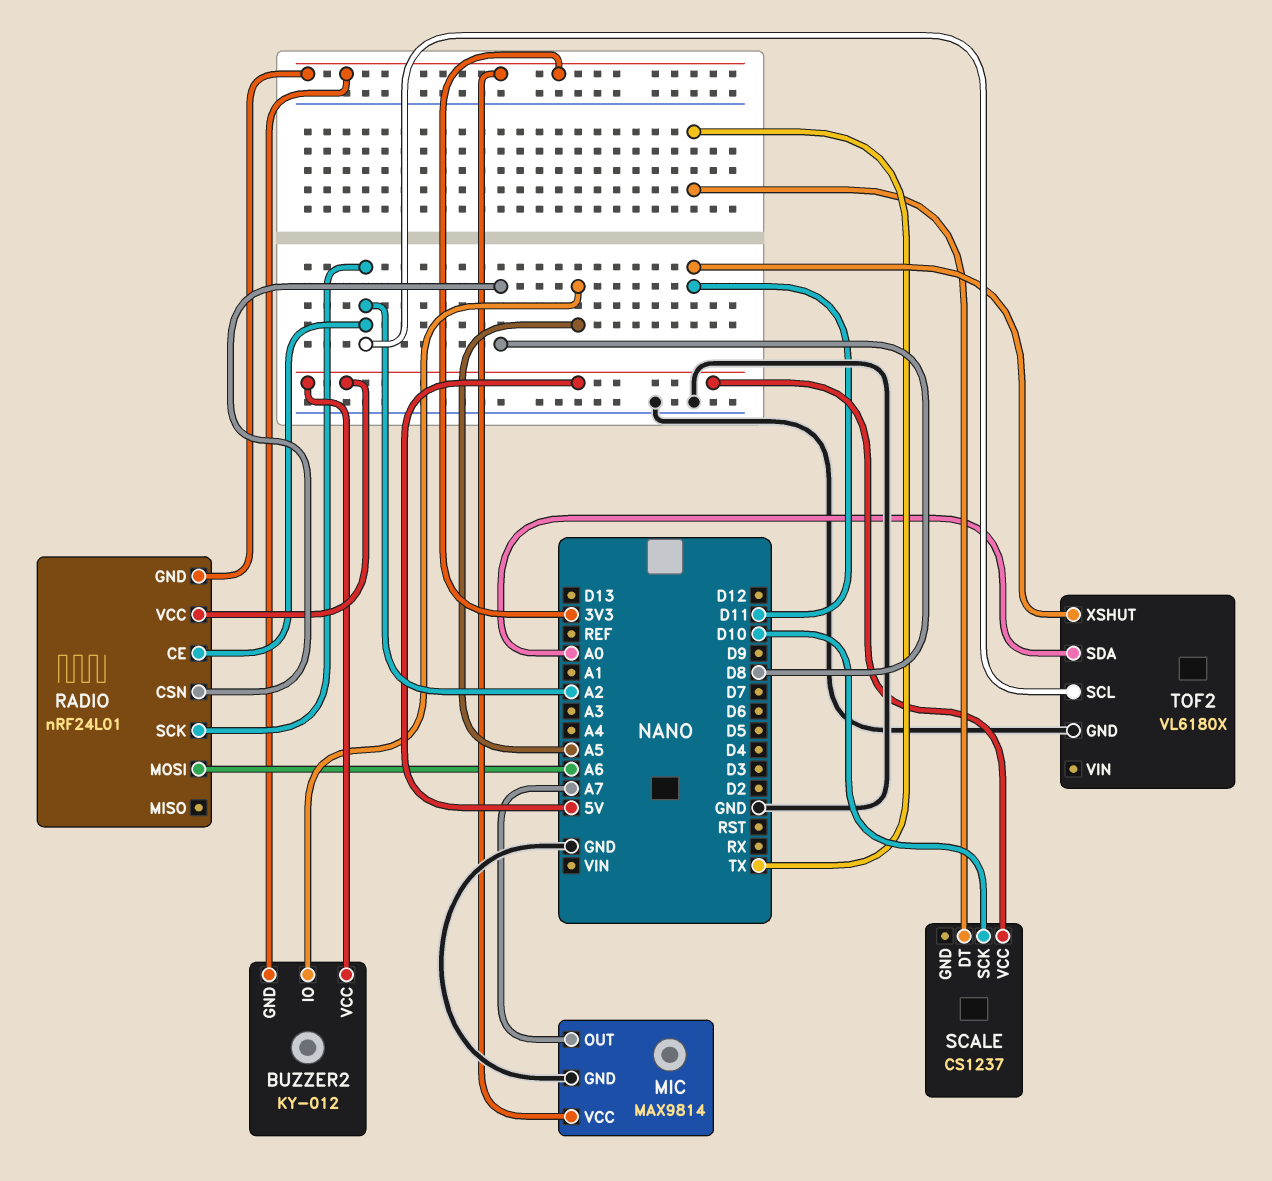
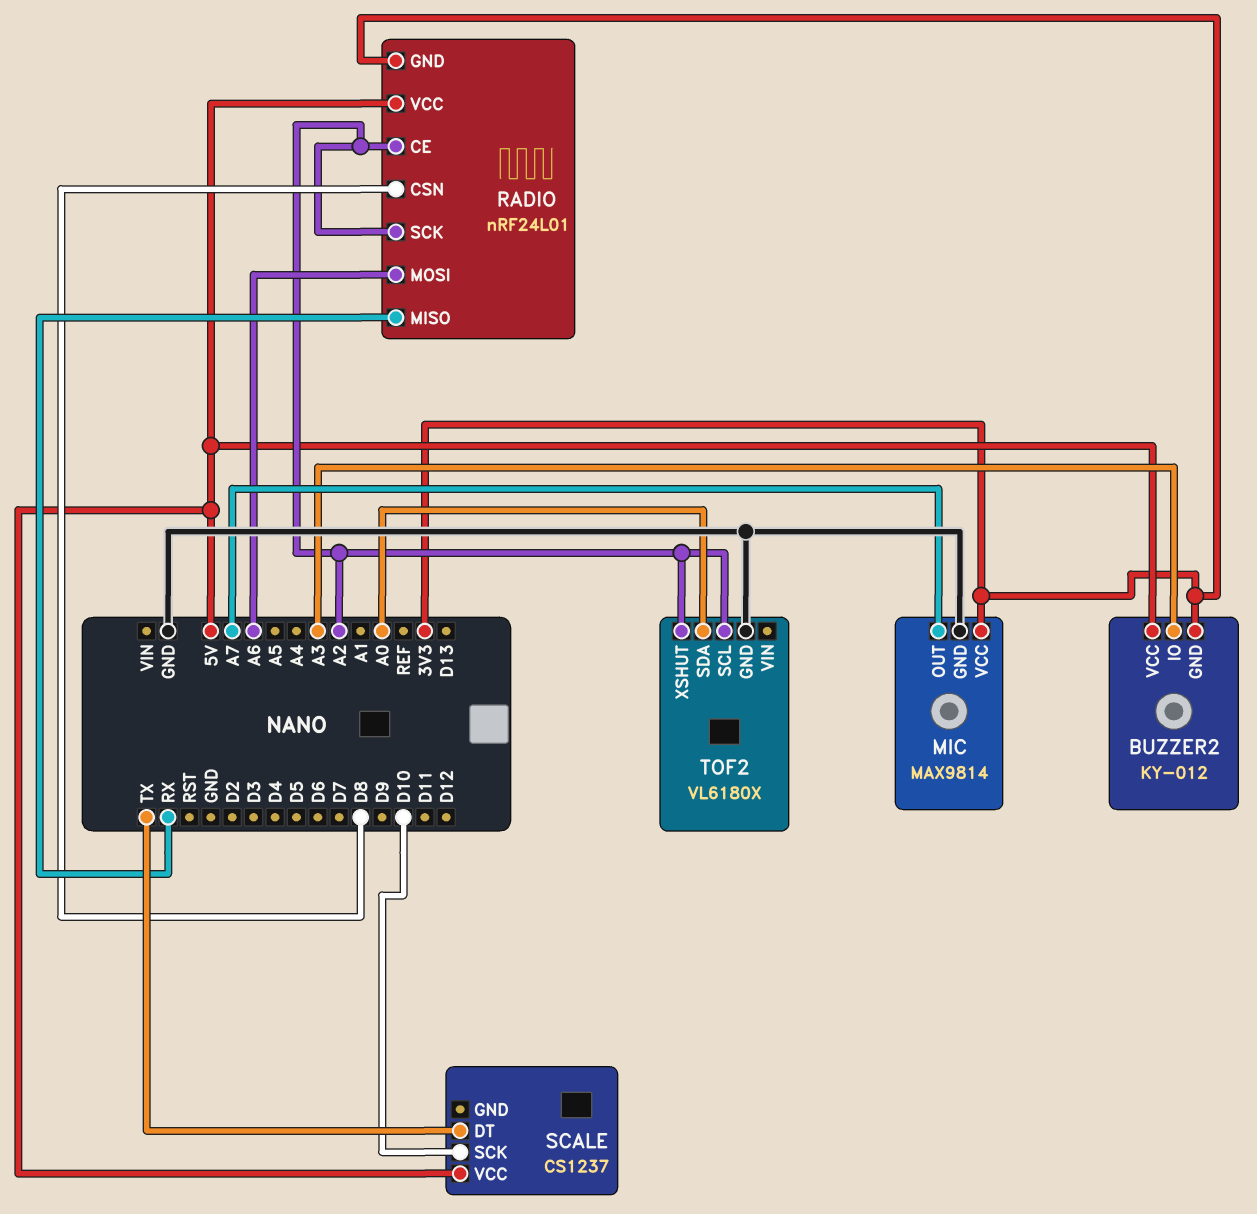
BUZZER2 pin IO: A5 -> A3
RADIO pin MISO: none -> RX
TOF2 pin XSHUT: D11 -> A2

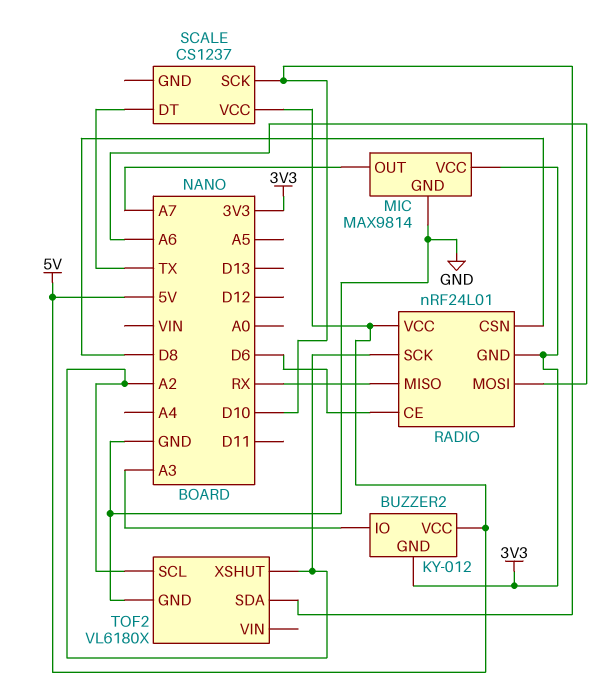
RADIO pin CE: A2 -> D6
TOF2 pin SDA: A0 -> D10

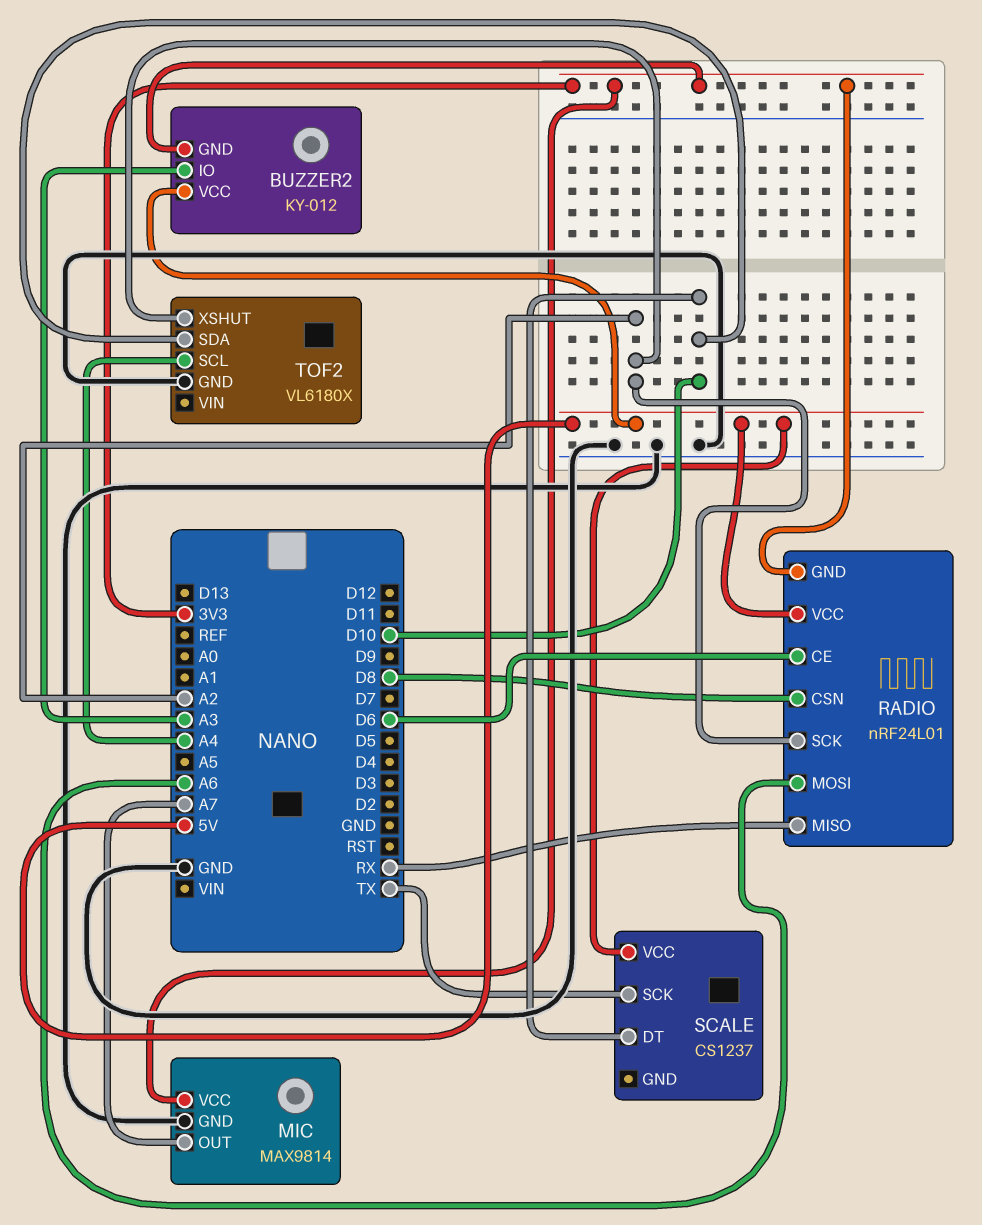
SCALE pin DT: TX -> D10
SCALE pin SCK: D10 -> TX
TOF2 pin SCL: A2 -> A4

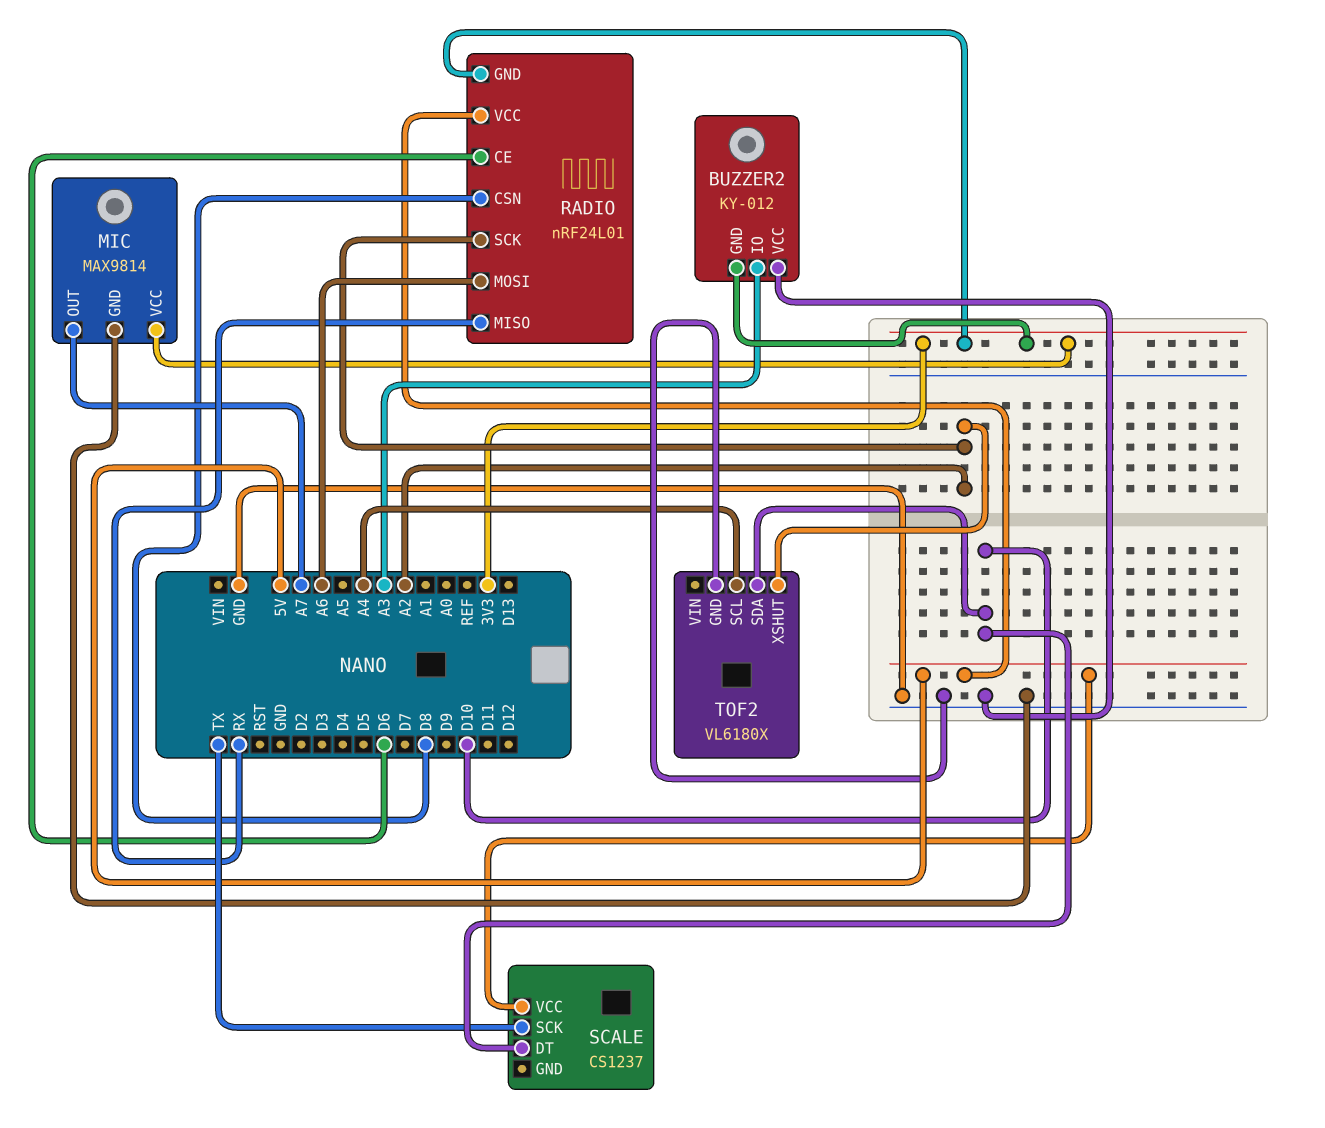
BUZZER2 pin VCC: 5V -> GND

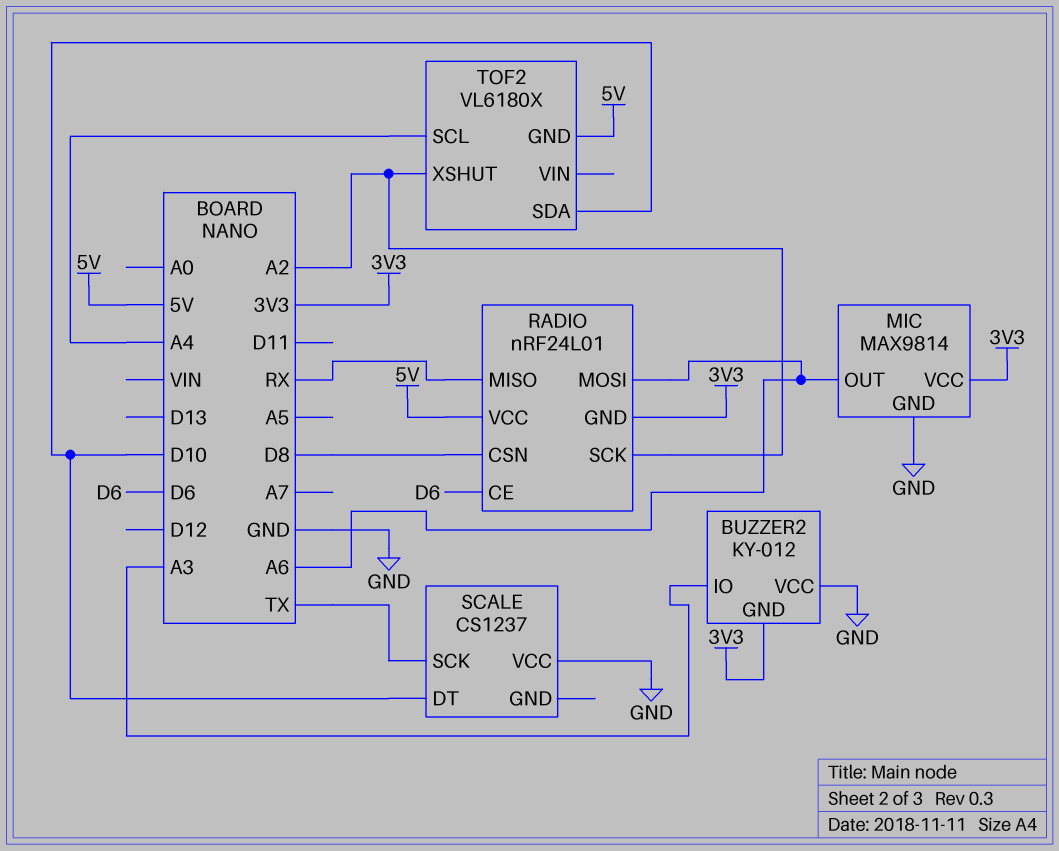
MIC pin OUT: A7 -> A6
SCALE pin VCC: 5V -> GND
TOF2 pin GND: GND -> 5V

